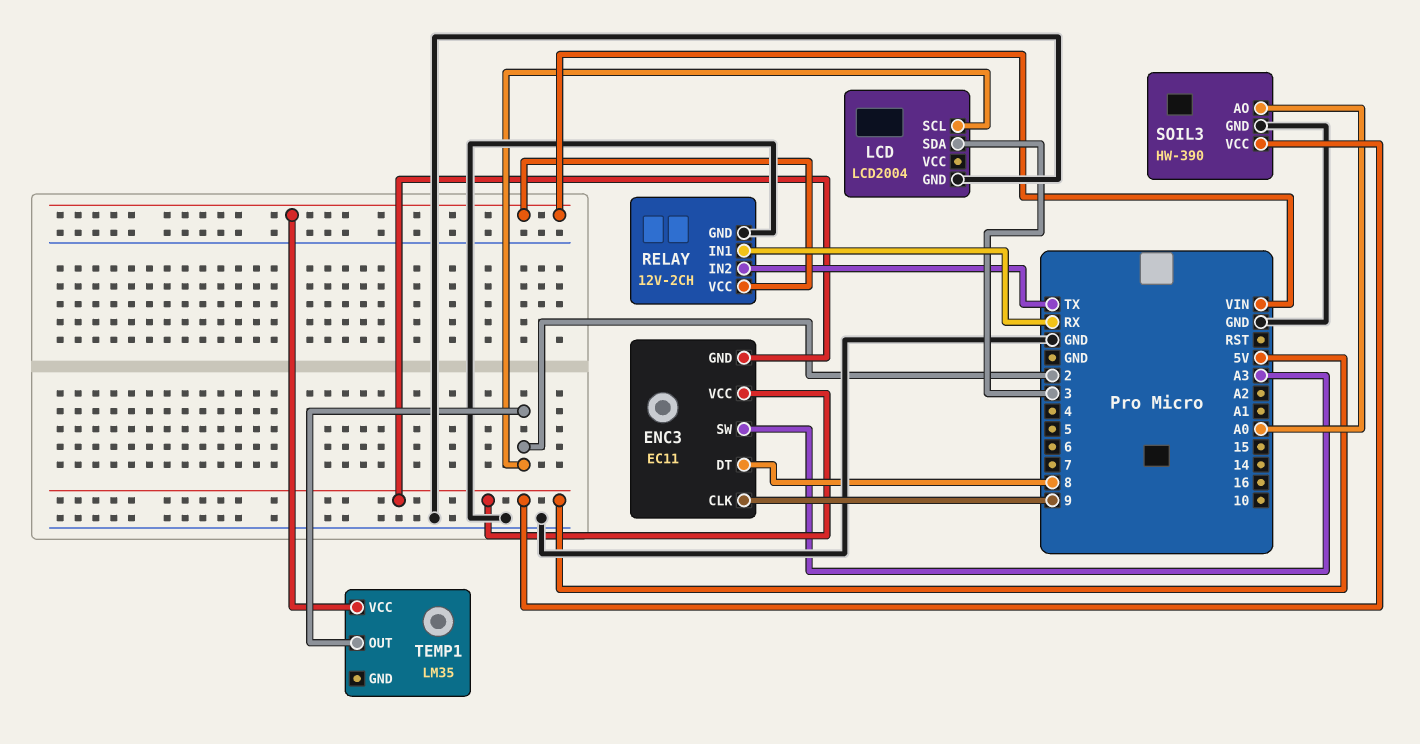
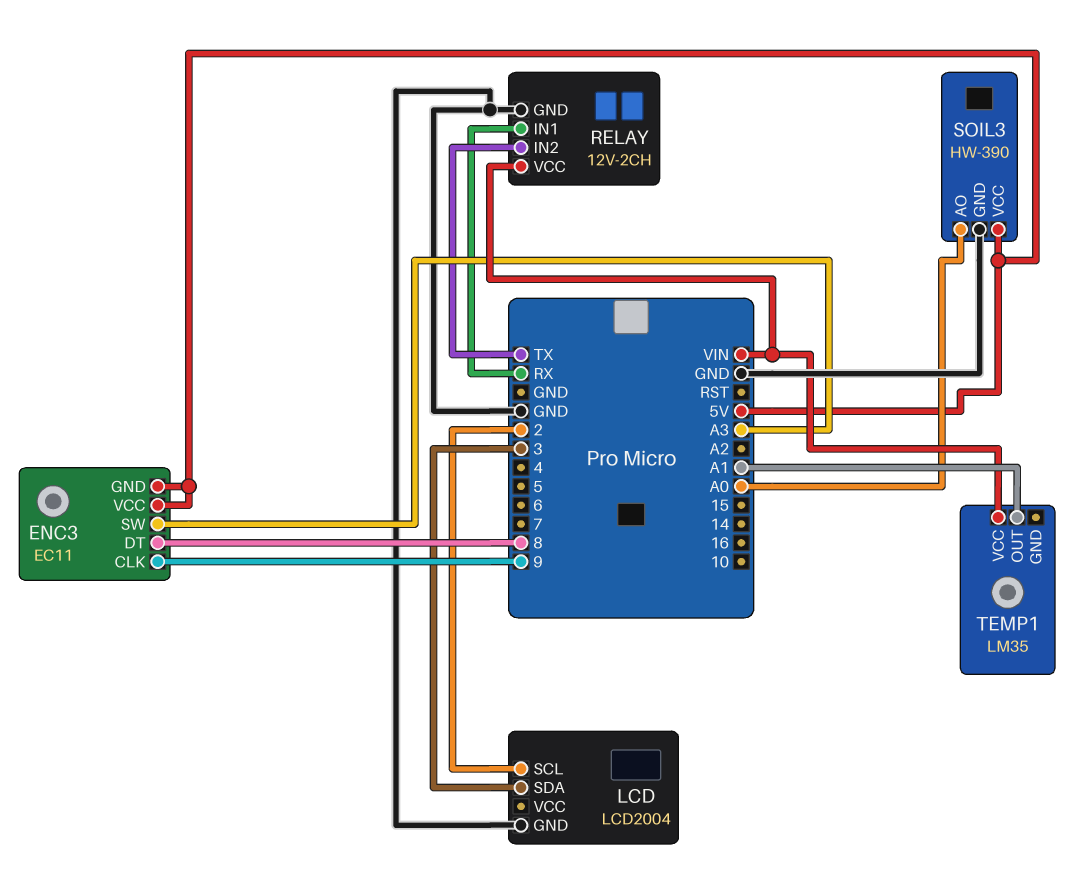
TEMP1 pin OUT: 2 -> A1

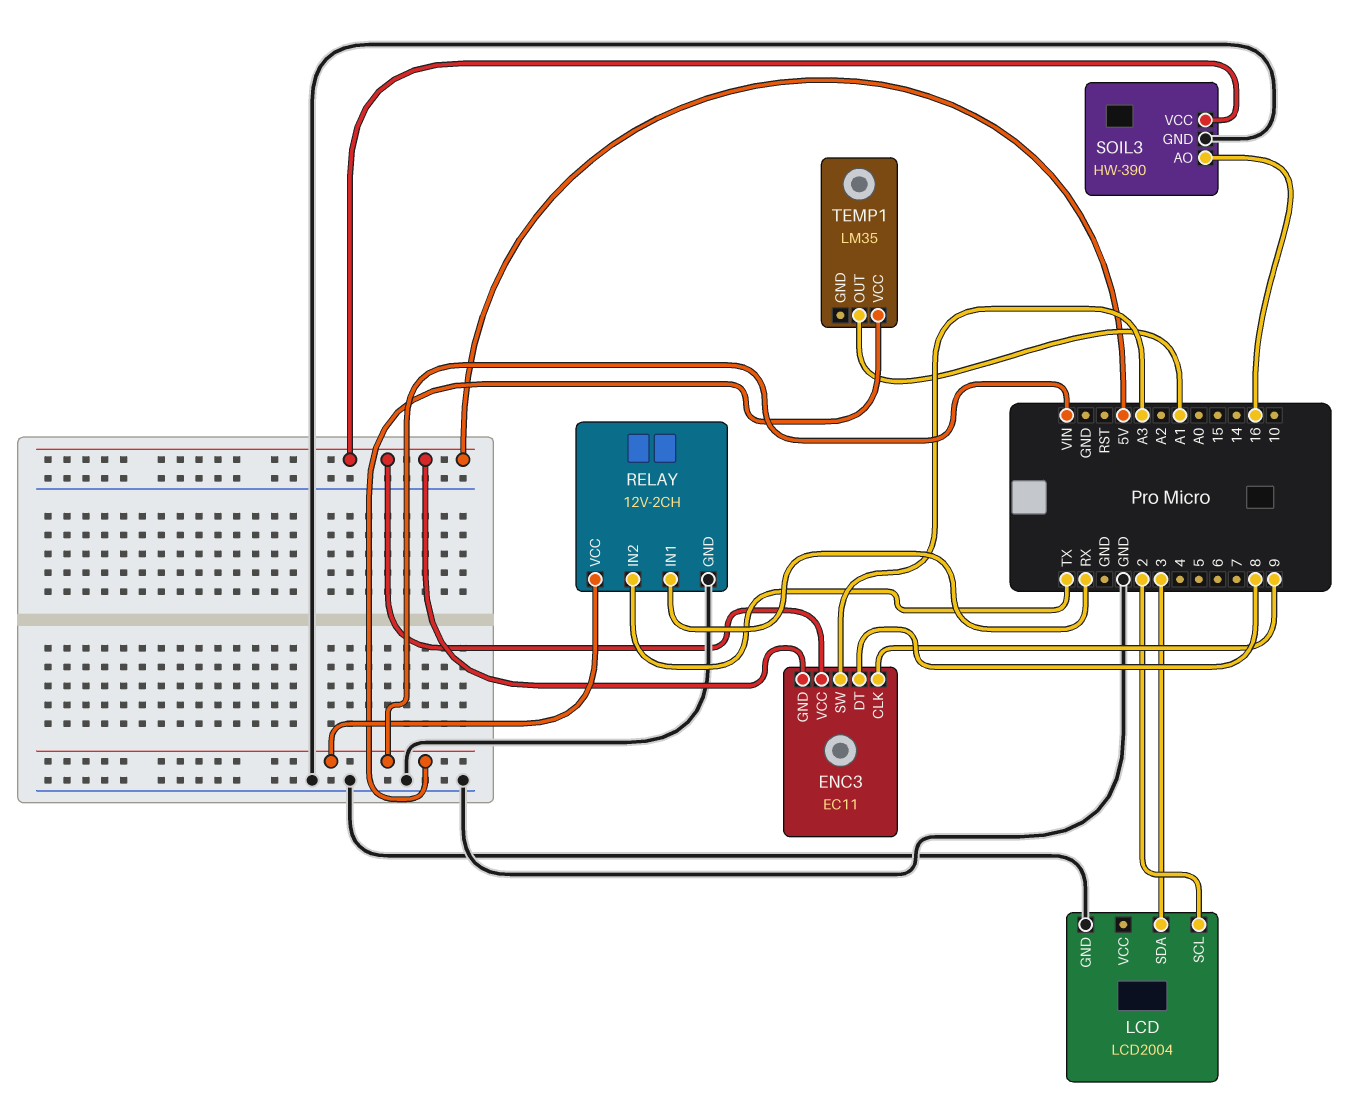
SOIL3 pin AO: A0 -> 16

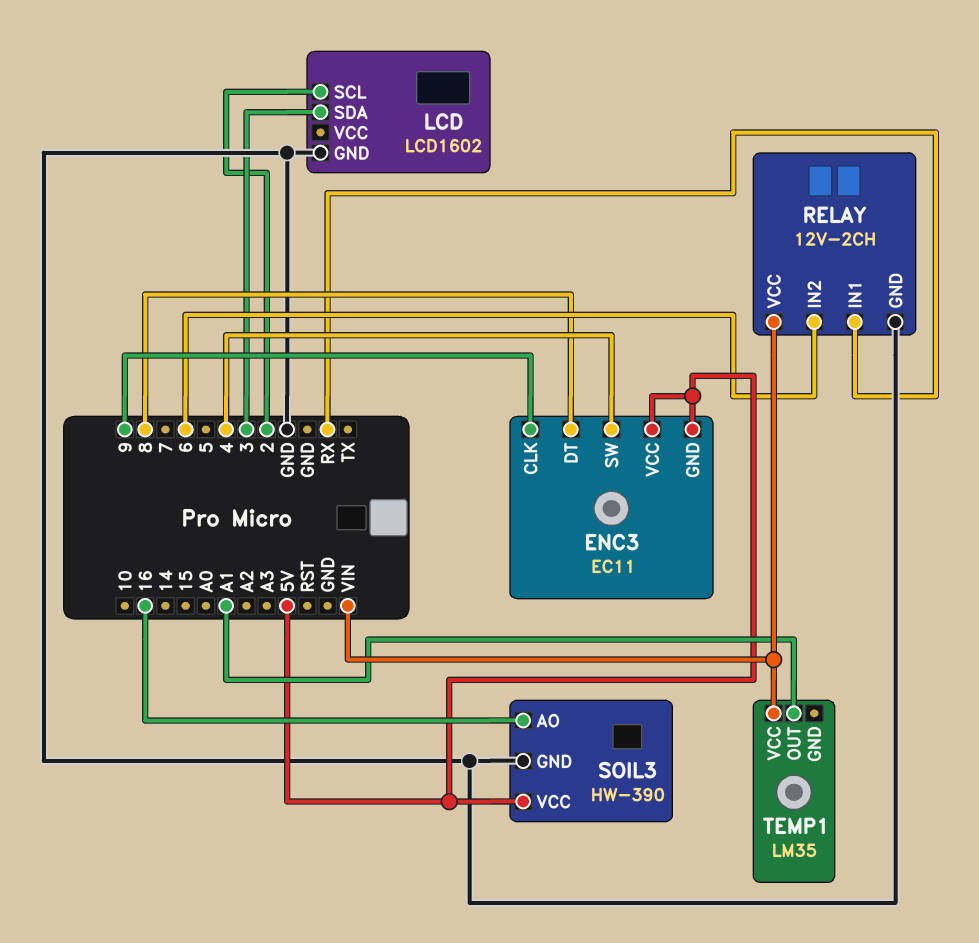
ENC3 pin SW: A3 -> 4
LCD: LCD2004 -> LCD1602
RELAY pin IN2: TX -> 6

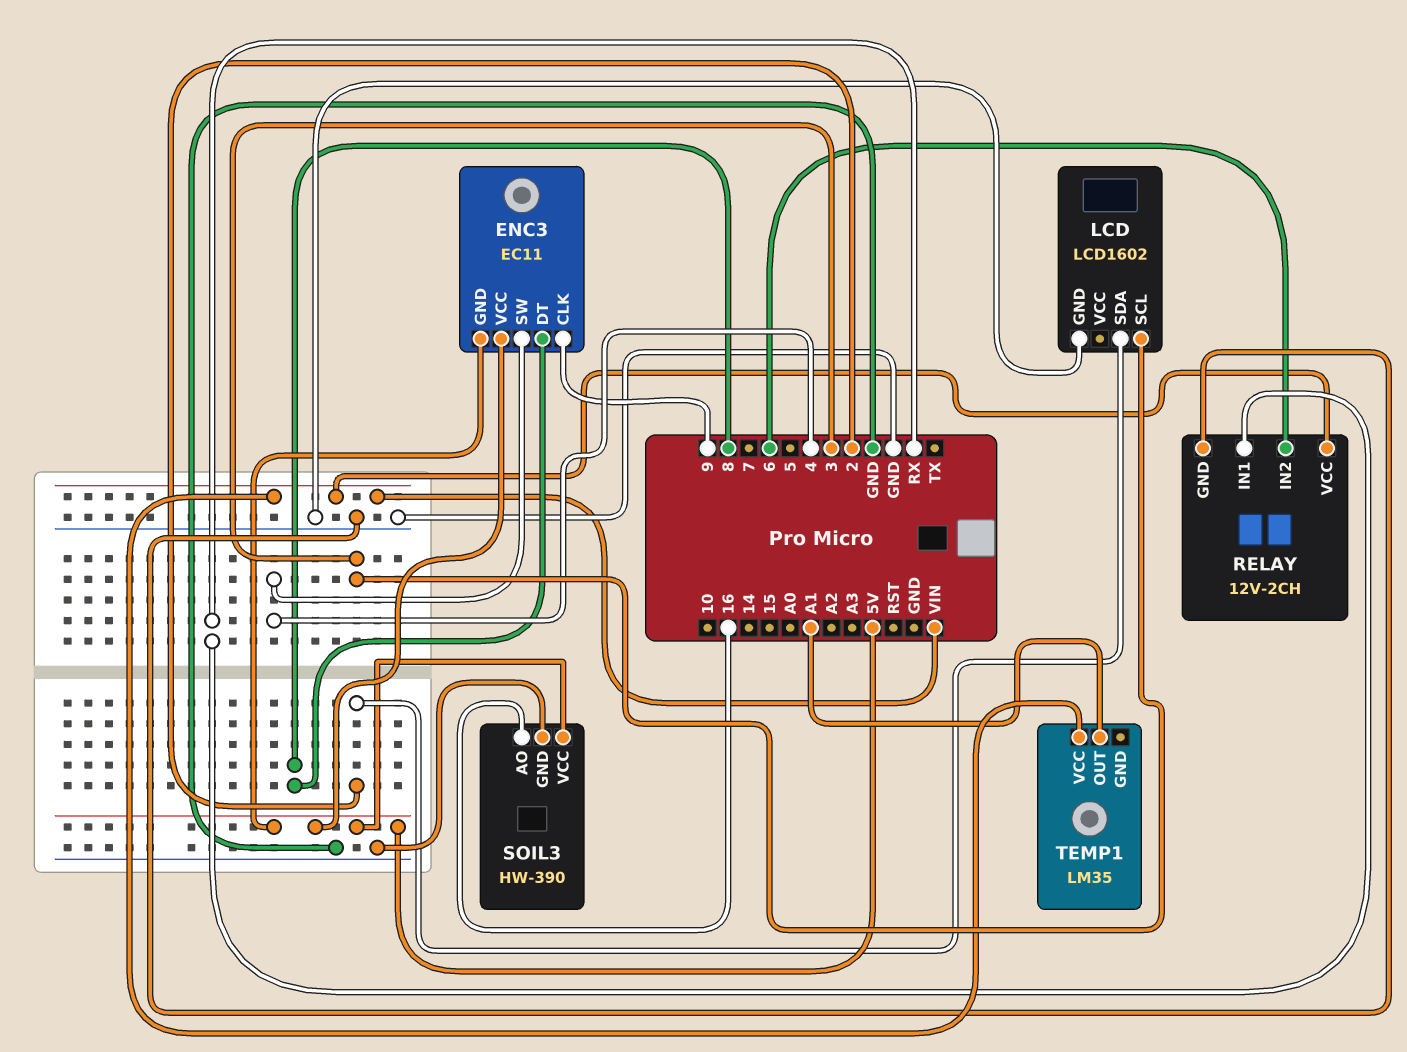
LCD pin SCL: 2 -> 3
LCD pin SDA: 3 -> 2

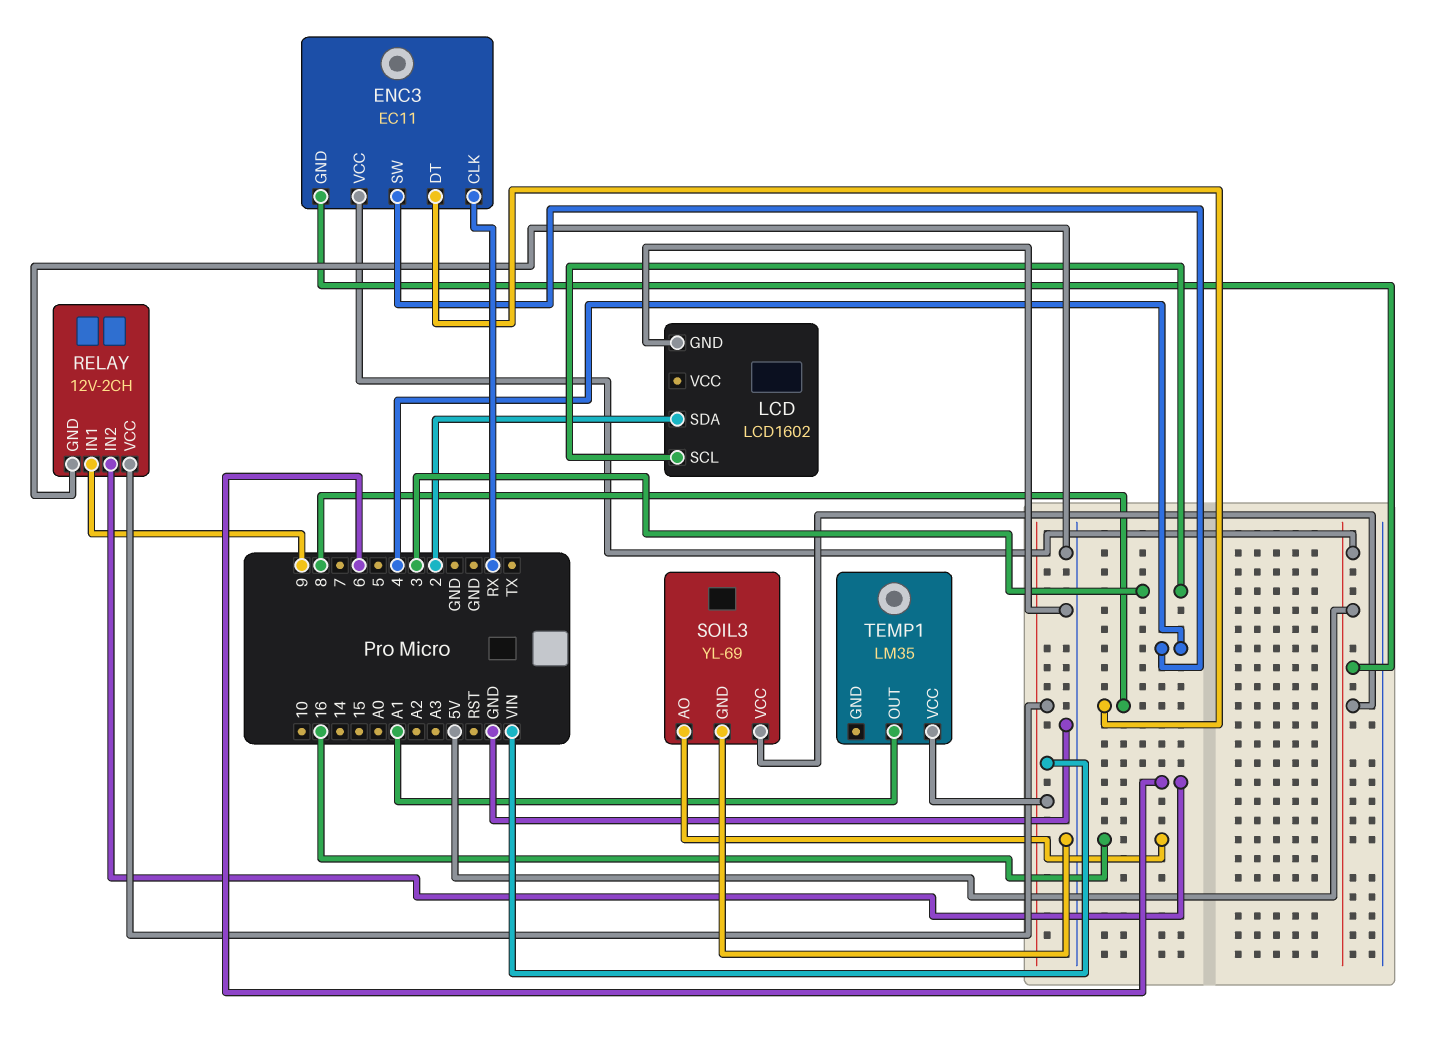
ENC3 pin CLK: 9 -> RX
RELAY pin IN1: RX -> 9
SOIL3: HW-390 -> YL-69

